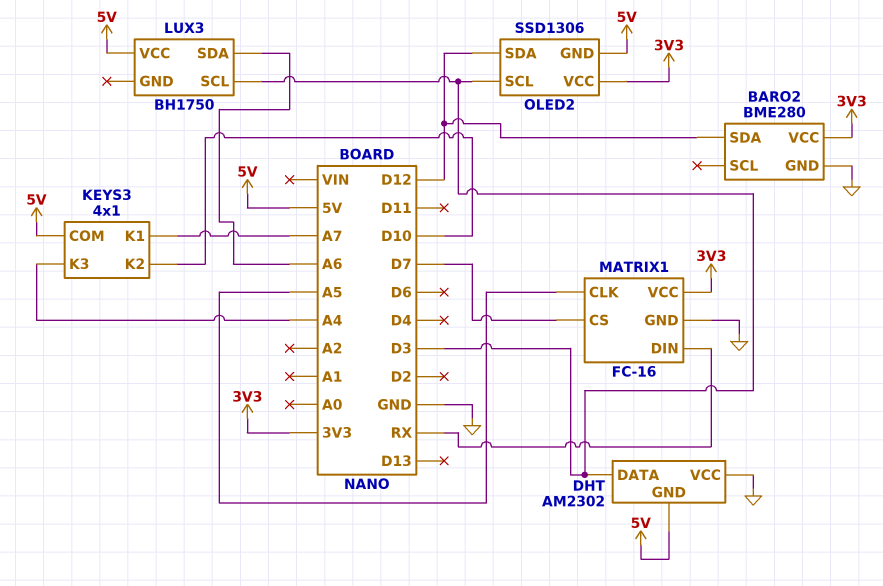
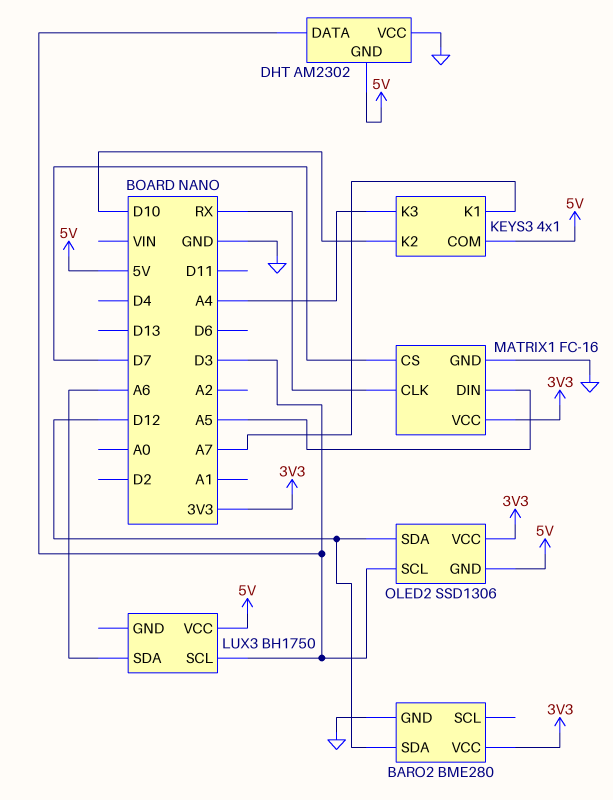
MATRIX1 pin CLK: A5 -> RX
MATRIX1 pin DIN: RX -> A5

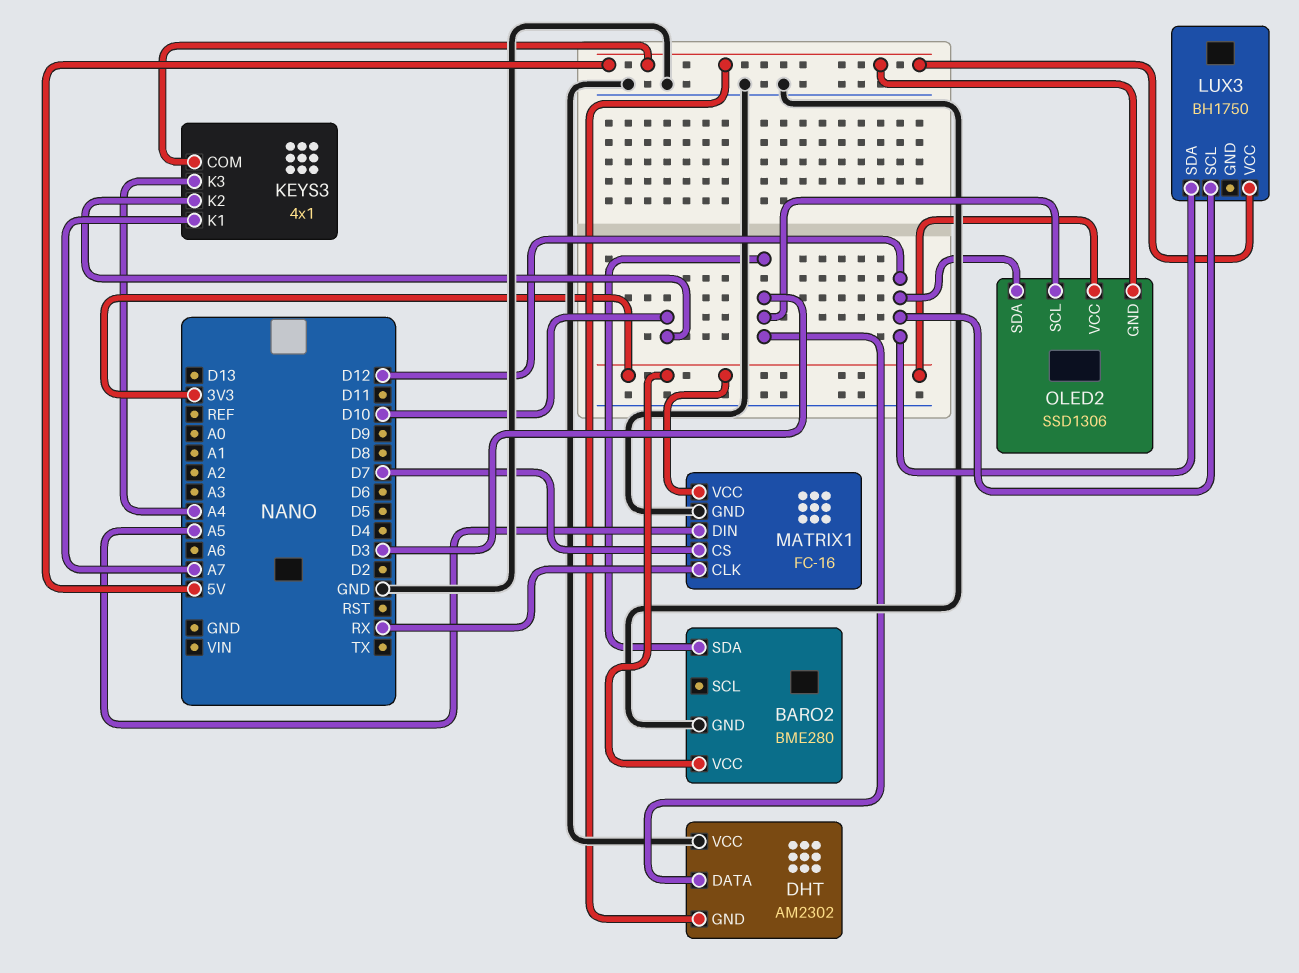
BARO2 pin SDA: D12 -> D3
LUX3 pin SCL: D3 -> D12
LUX3 pin SDA: A6 -> D12

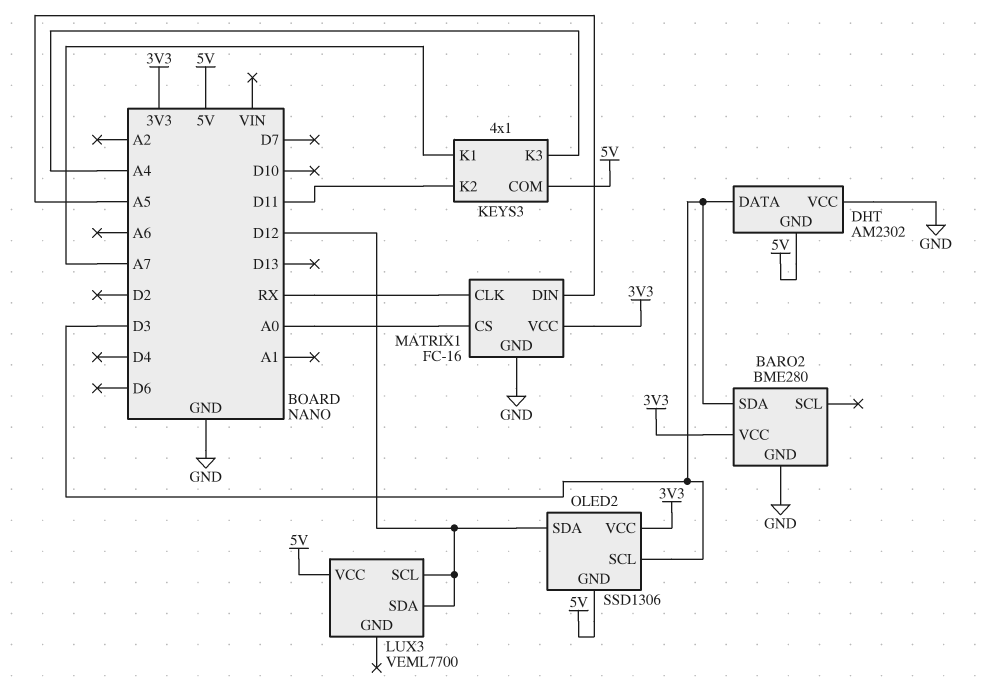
KEYS3 pin K2: D10 -> D11
LUX3: BH1750 -> VEML7700
MATRIX1 pin CS: D7 -> A0

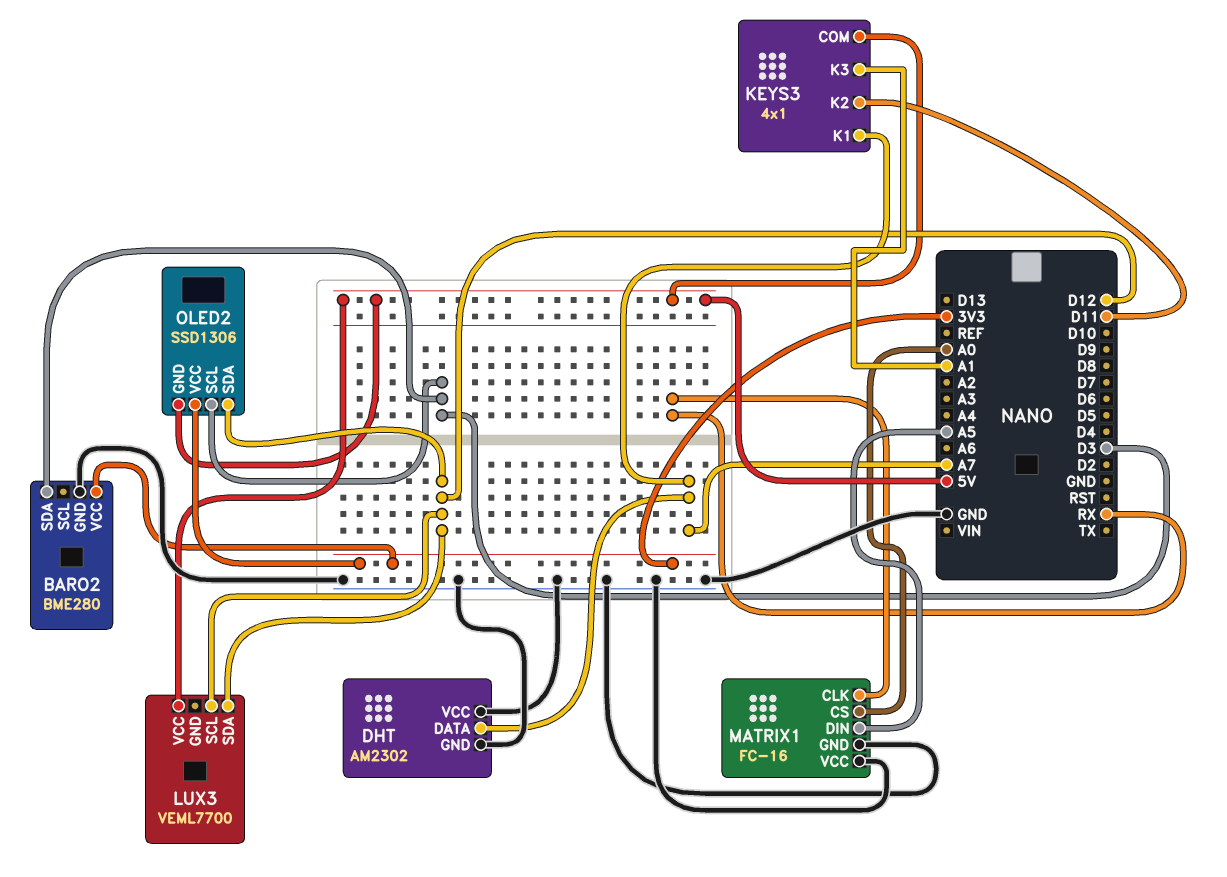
DHT pin DATA: D3 -> A7
DHT pin GND: 5V -> GND
KEYS3 pin K3: A4 -> A1
MATRIX1 pin VCC: 3V3 -> GND

